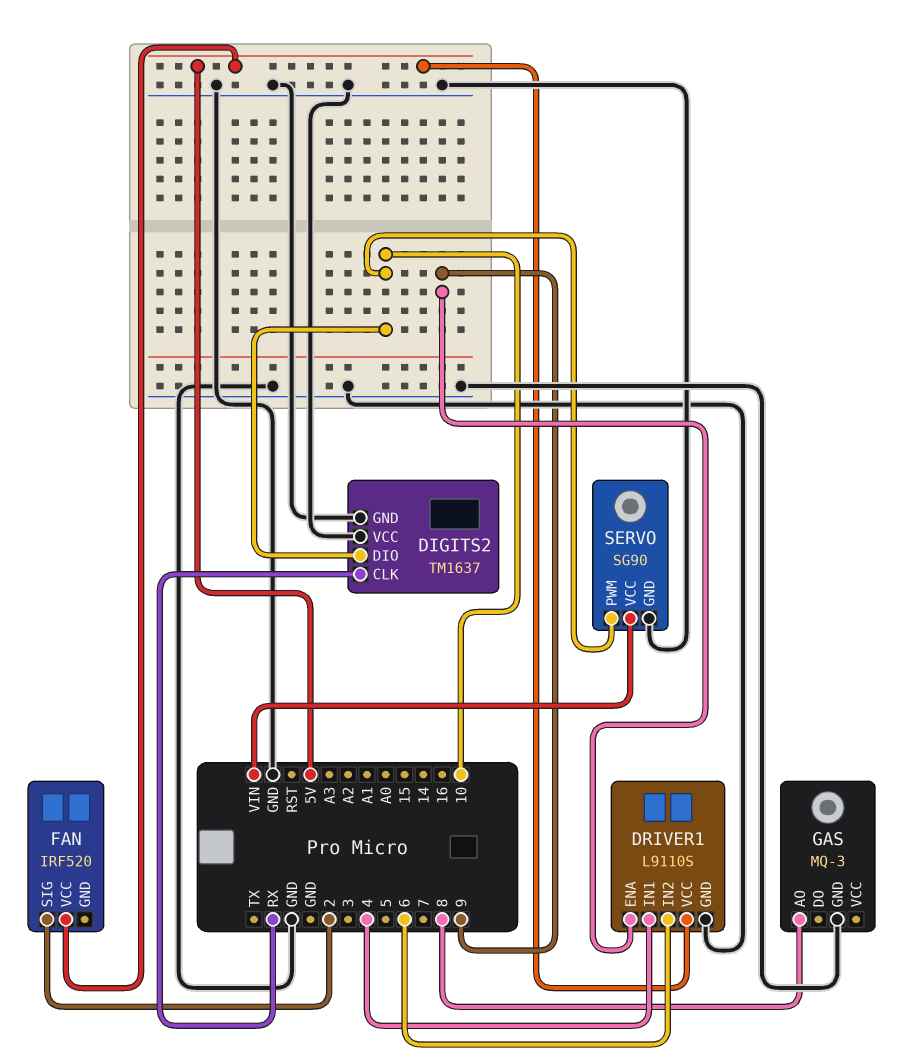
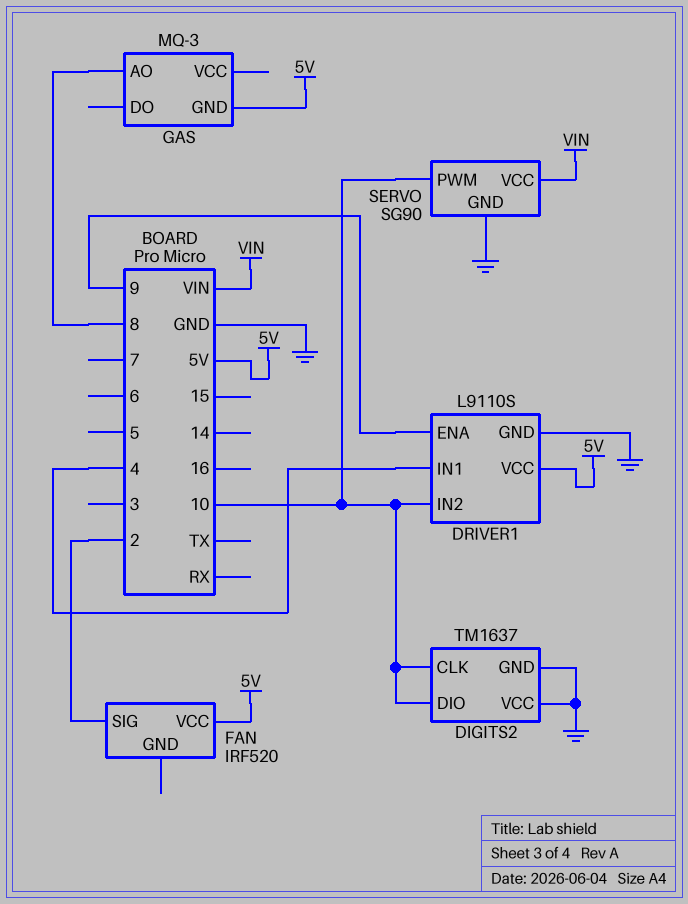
DIGITS2 pin CLK: RX -> 10
DRIVER1 pin IN2: 6 -> 10
GAS pin GND: GND -> 5V

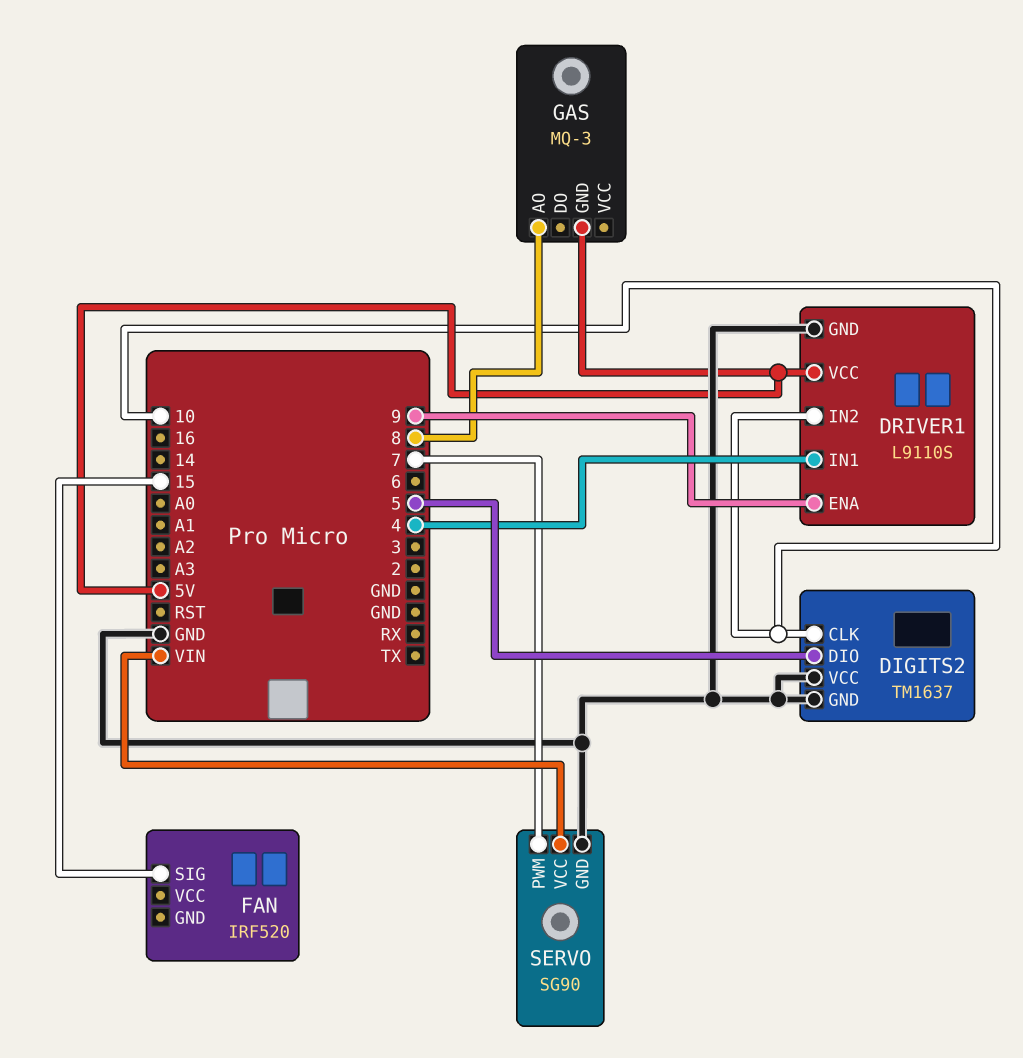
DIGITS2 pin DIO: 10 -> 5
FAN pin SIG: 2 -> 15
FAN pin VCC: 5V -> none
SERVO pin PWM: 10 -> 7

